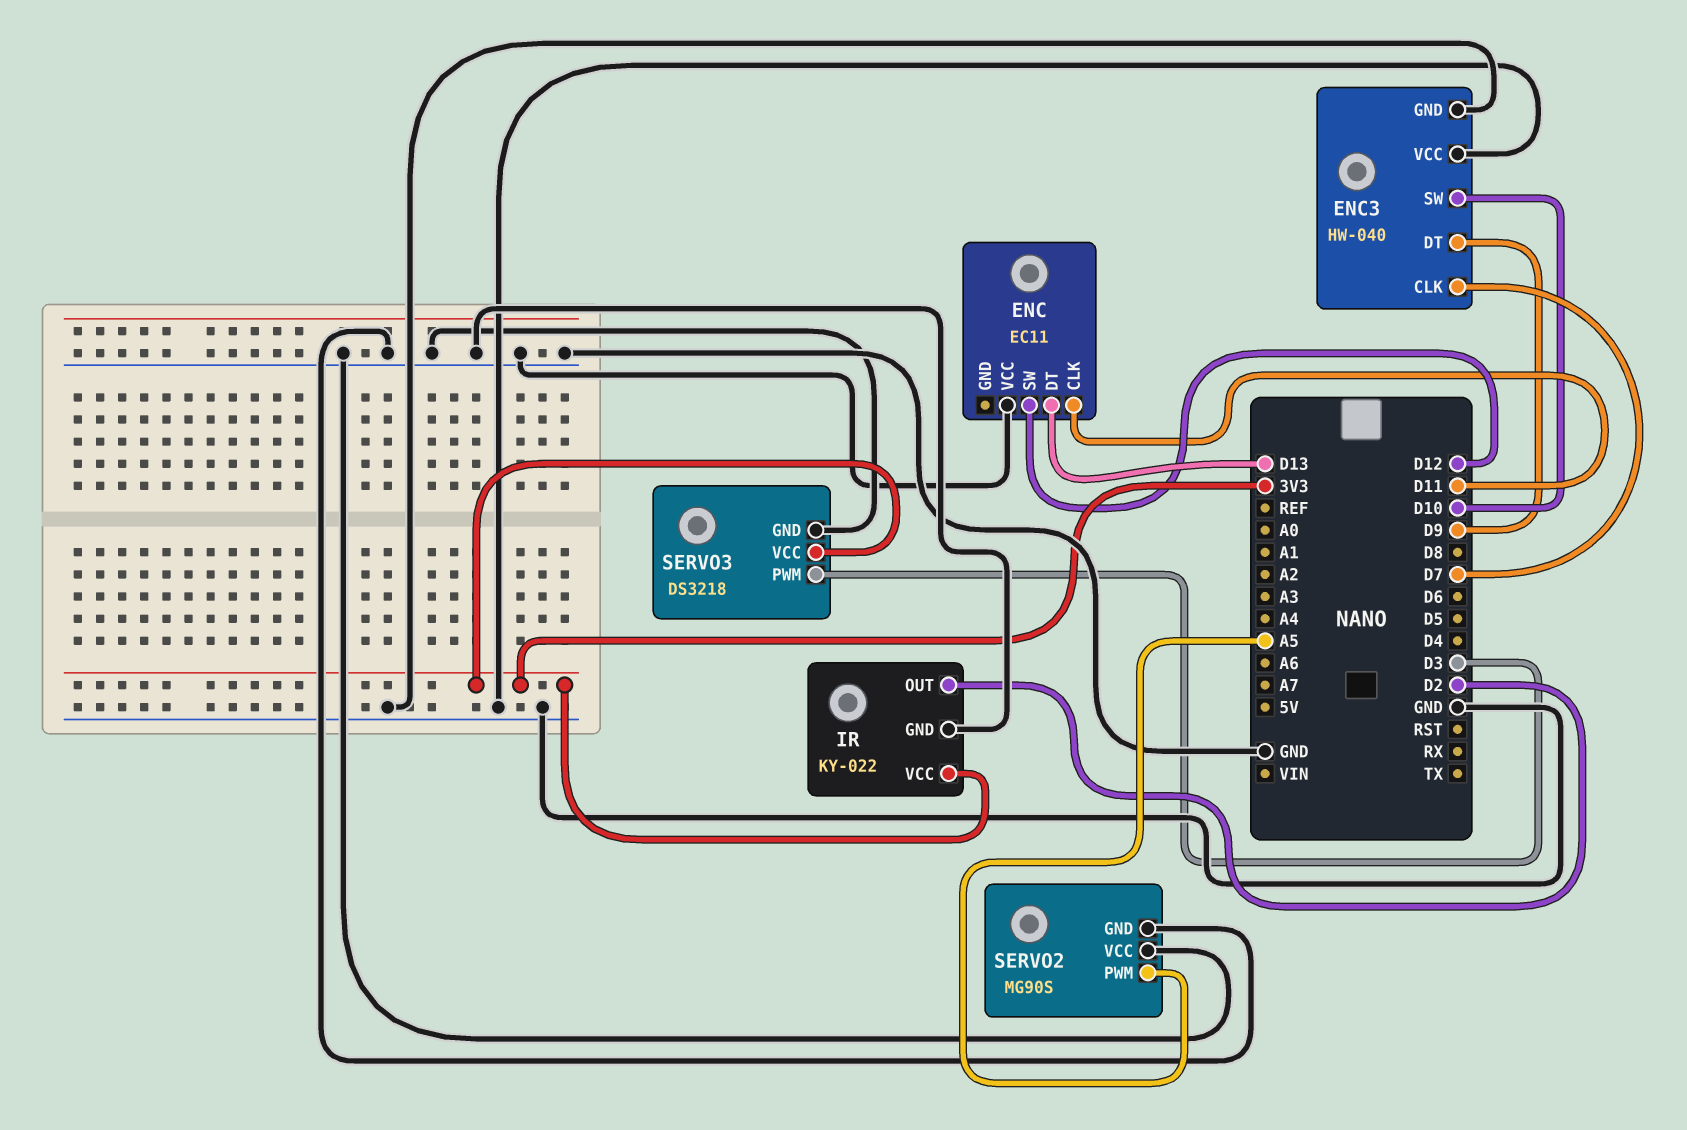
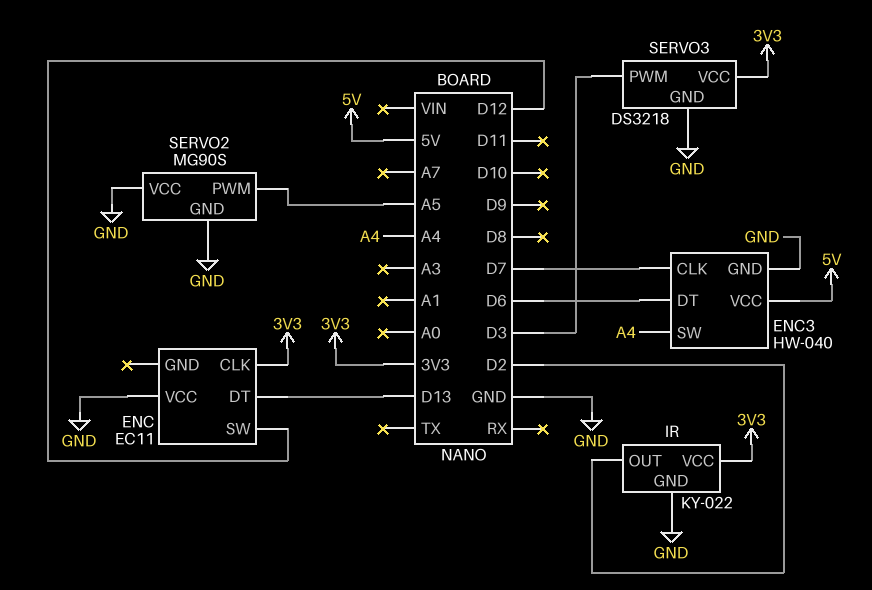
ENC pin CLK: D11 -> 3V3
ENC3 pin DT: D9 -> D6
ENC3 pin SW: D10 -> A4
ENC3 pin VCC: GND -> 5V

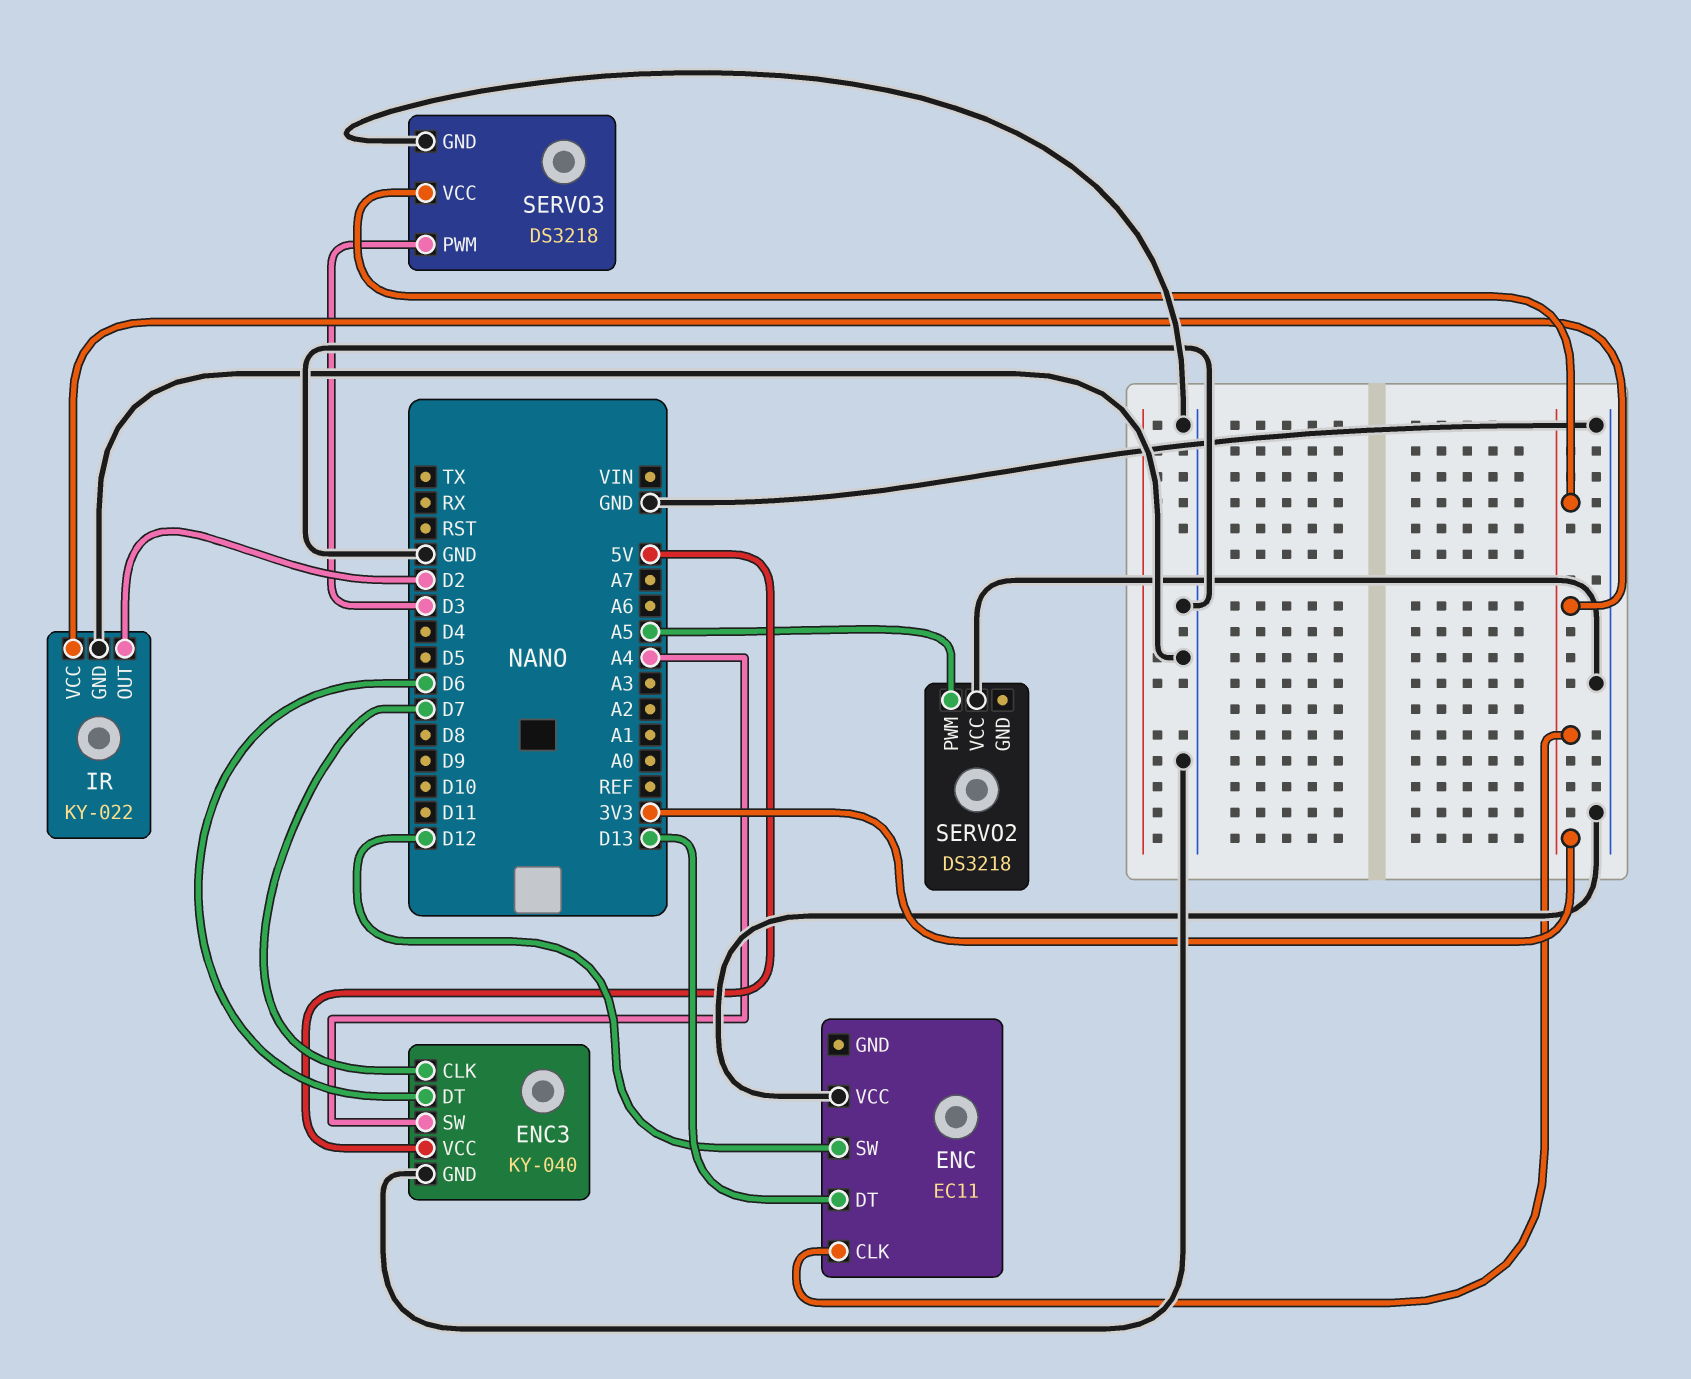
ENC3: HW-040 -> KY-040
SERVO2: MG90S -> DS3218
SERVO2 pin GND: GND -> none

